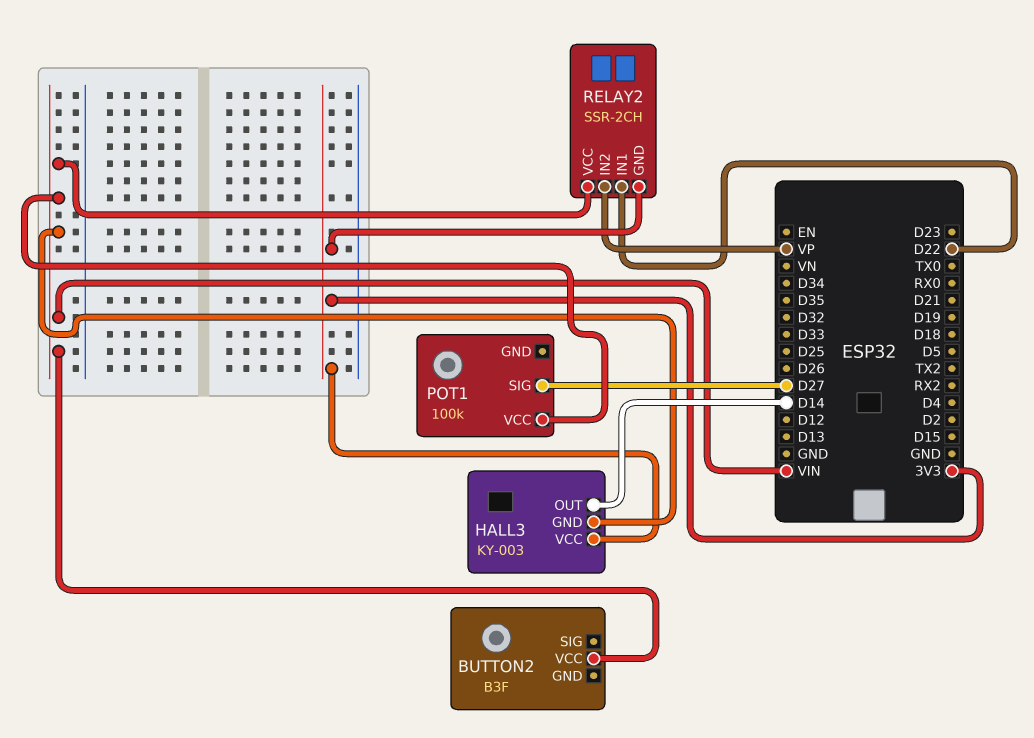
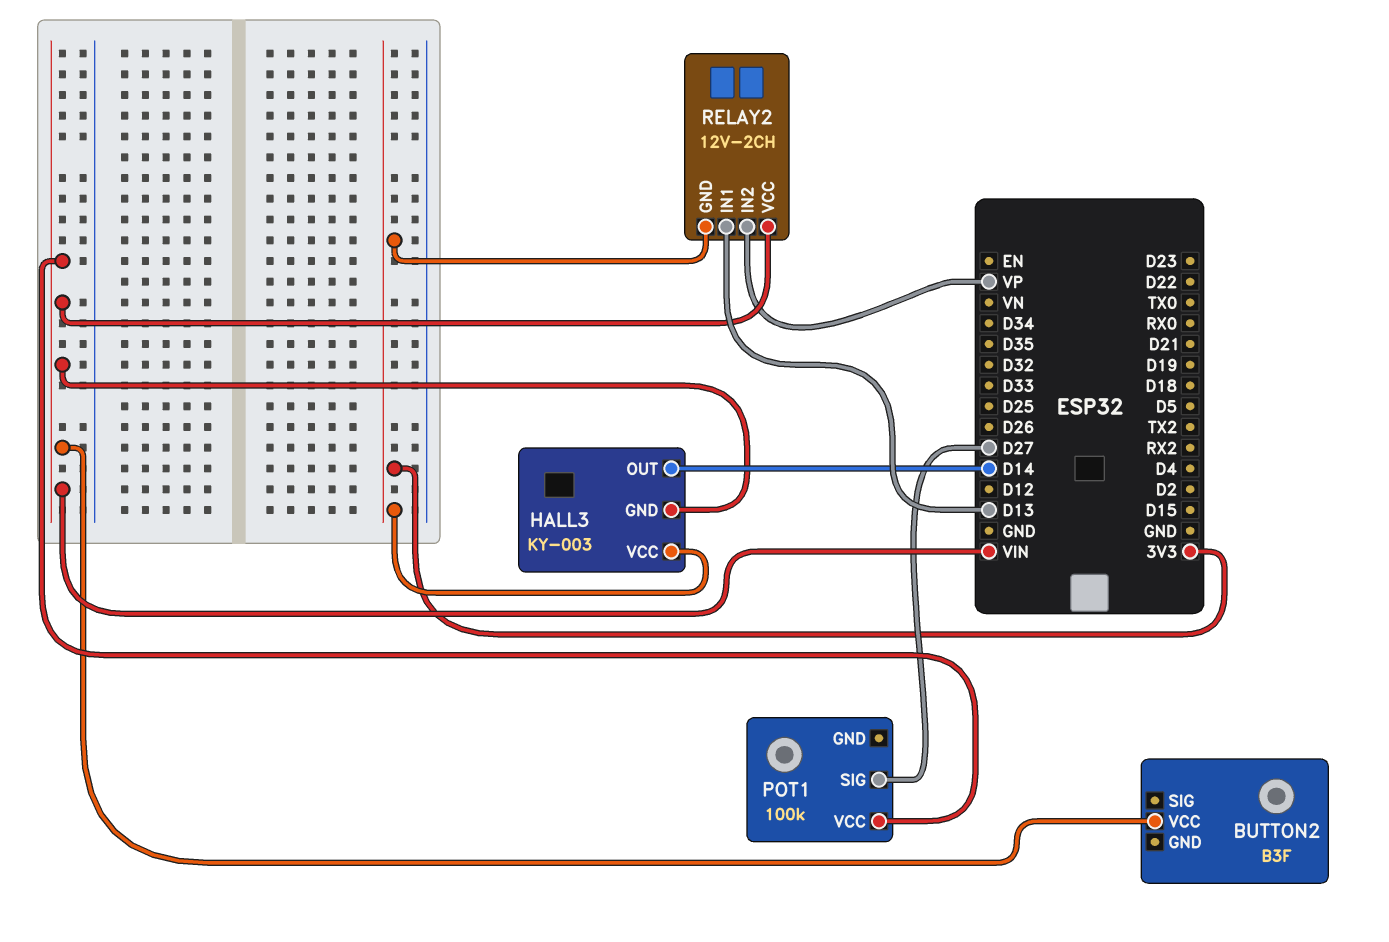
RELAY2: SSR-2CH -> 12V-2CH
RELAY2 pin IN1: D22 -> D13

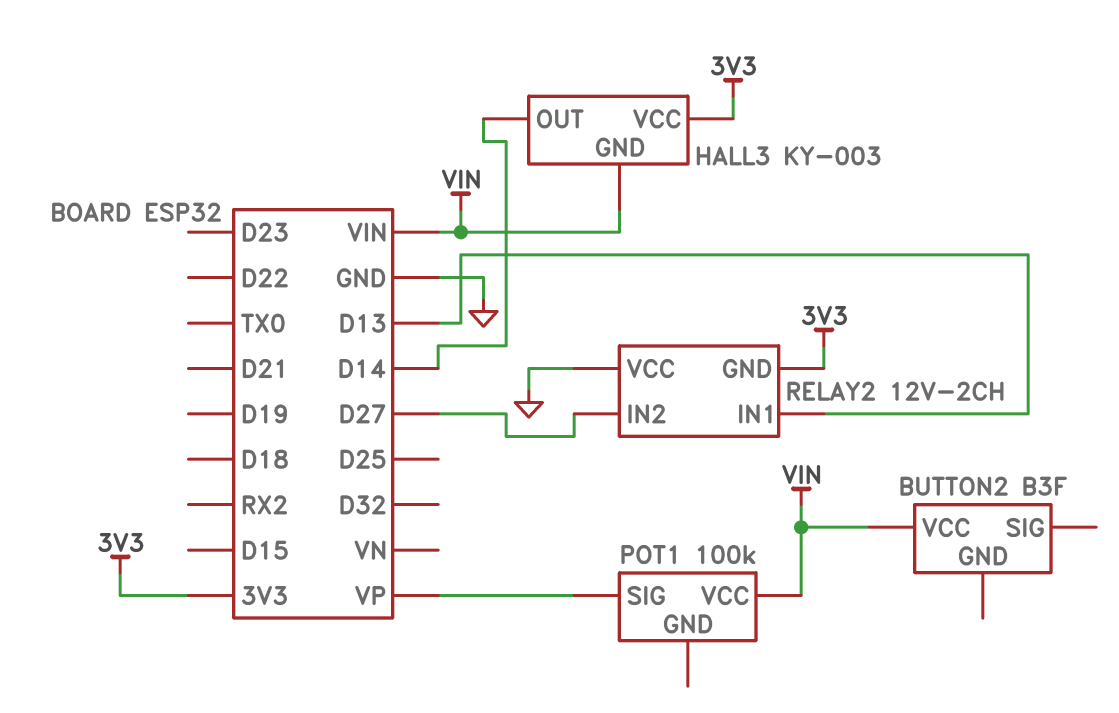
POT1 pin SIG: D27 -> VP
RELAY2 pin IN2: VP -> D27
RELAY2 pin VCC: VIN -> GND

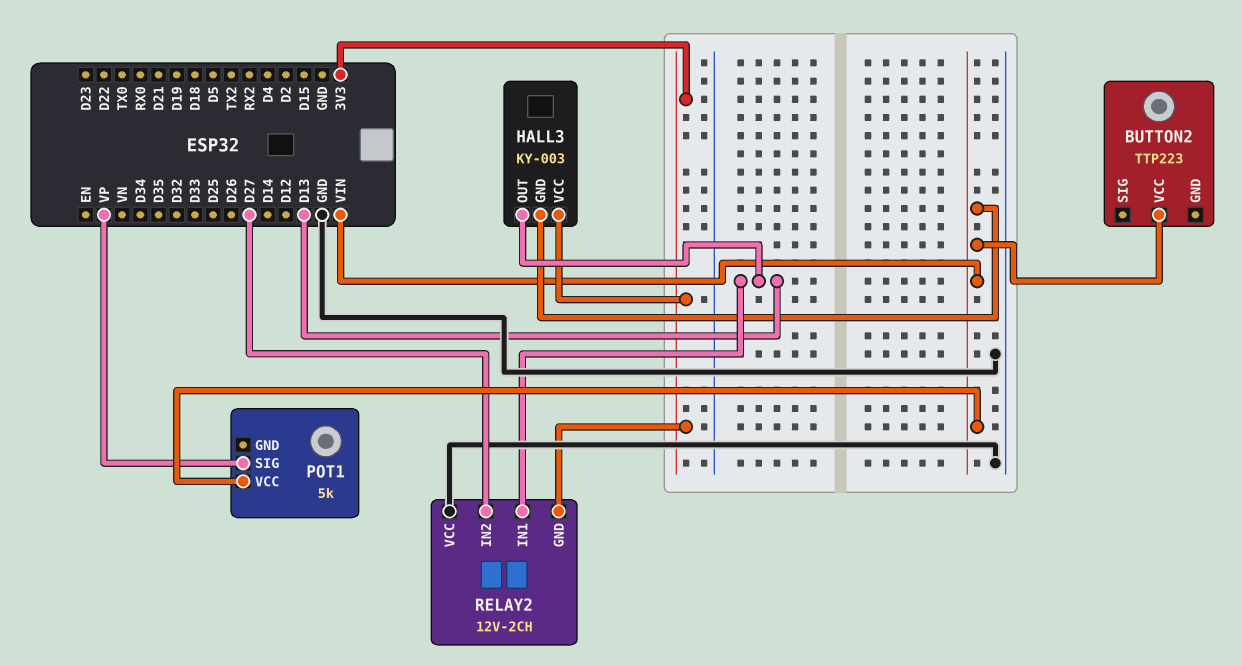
BUTTON2: B3F -> TTP223
HALL3 pin OUT: D14 -> D13
POT1: 100k -> 5k

